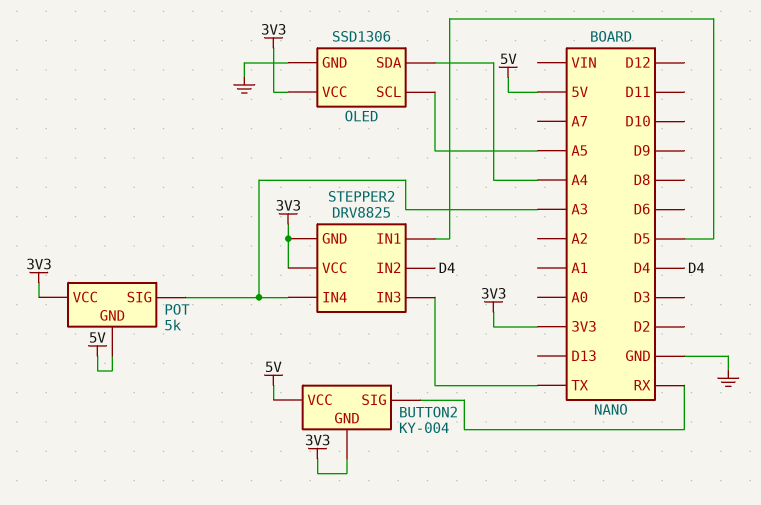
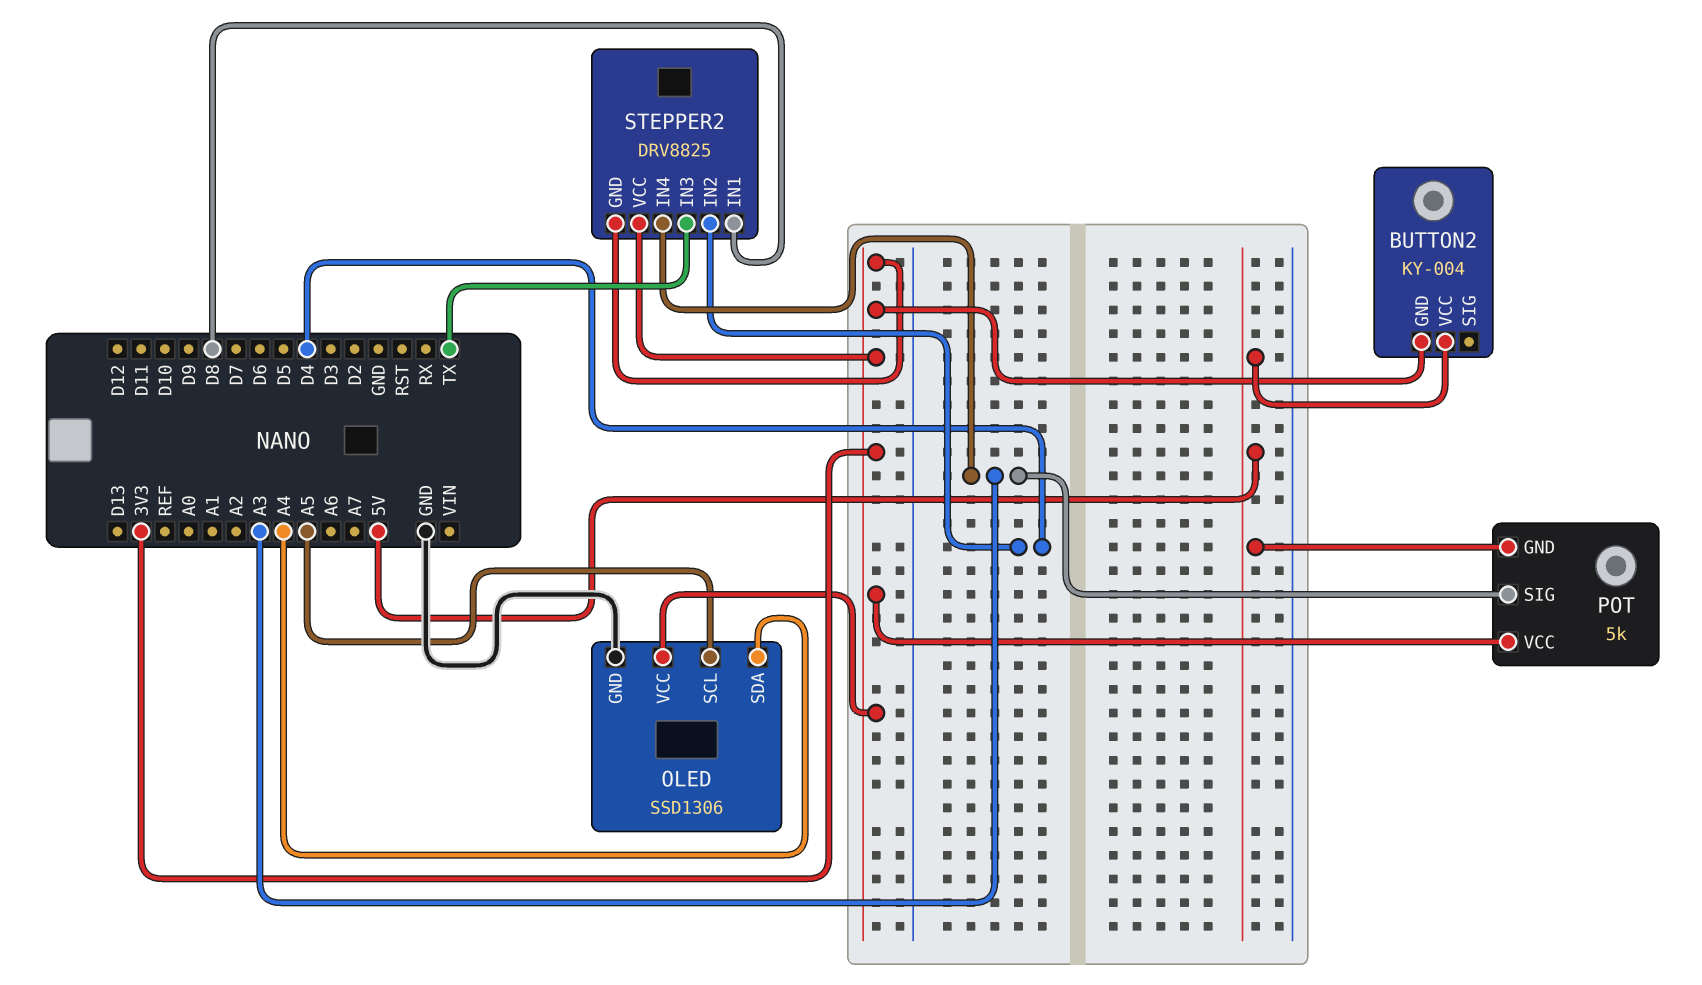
BUTTON2 pin SIG: RX -> none
STEPPER2 pin IN1: D5 -> D8

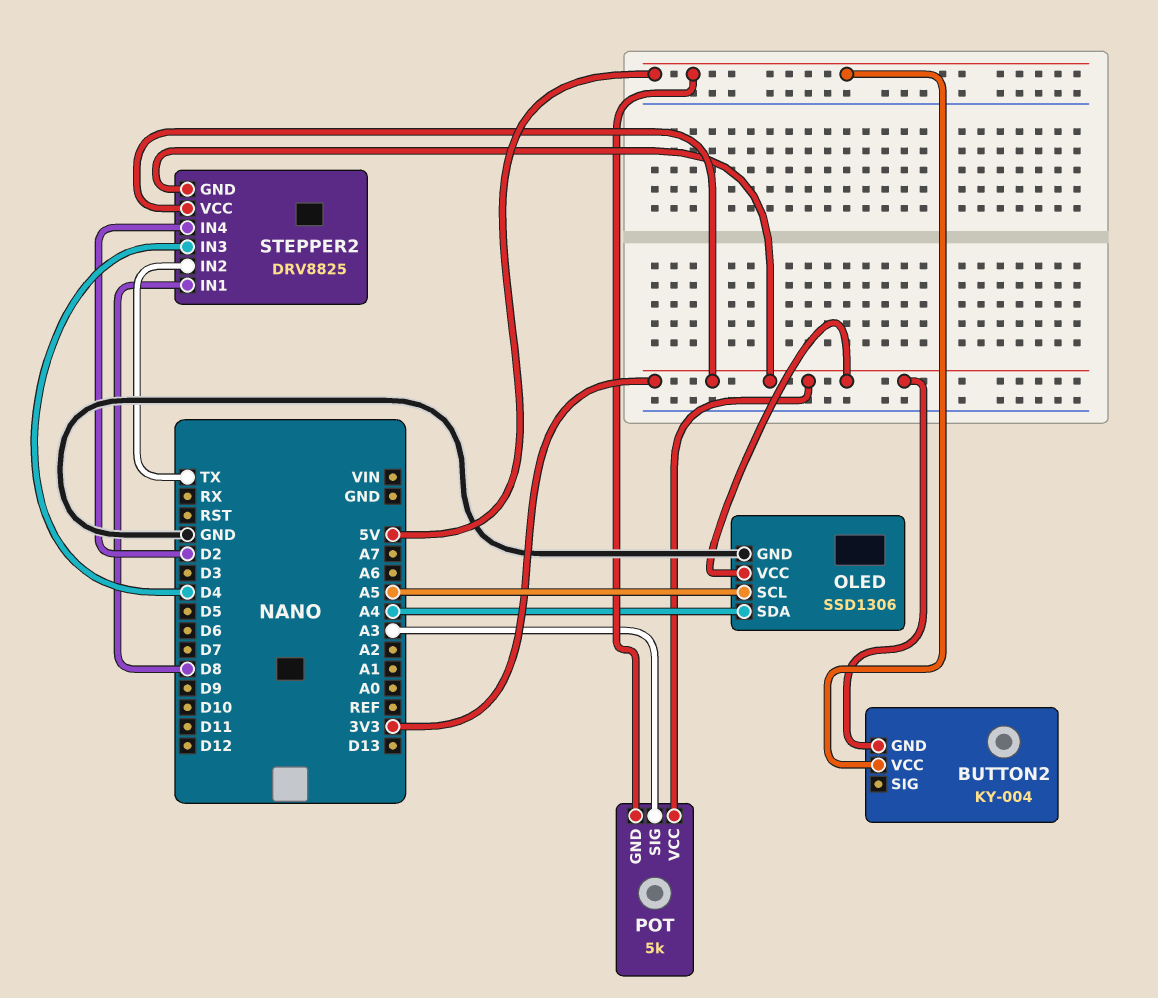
STEPPER2 pin IN2: D4 -> TX
STEPPER2 pin IN3: TX -> D4
STEPPER2 pin IN4: A3 -> D2

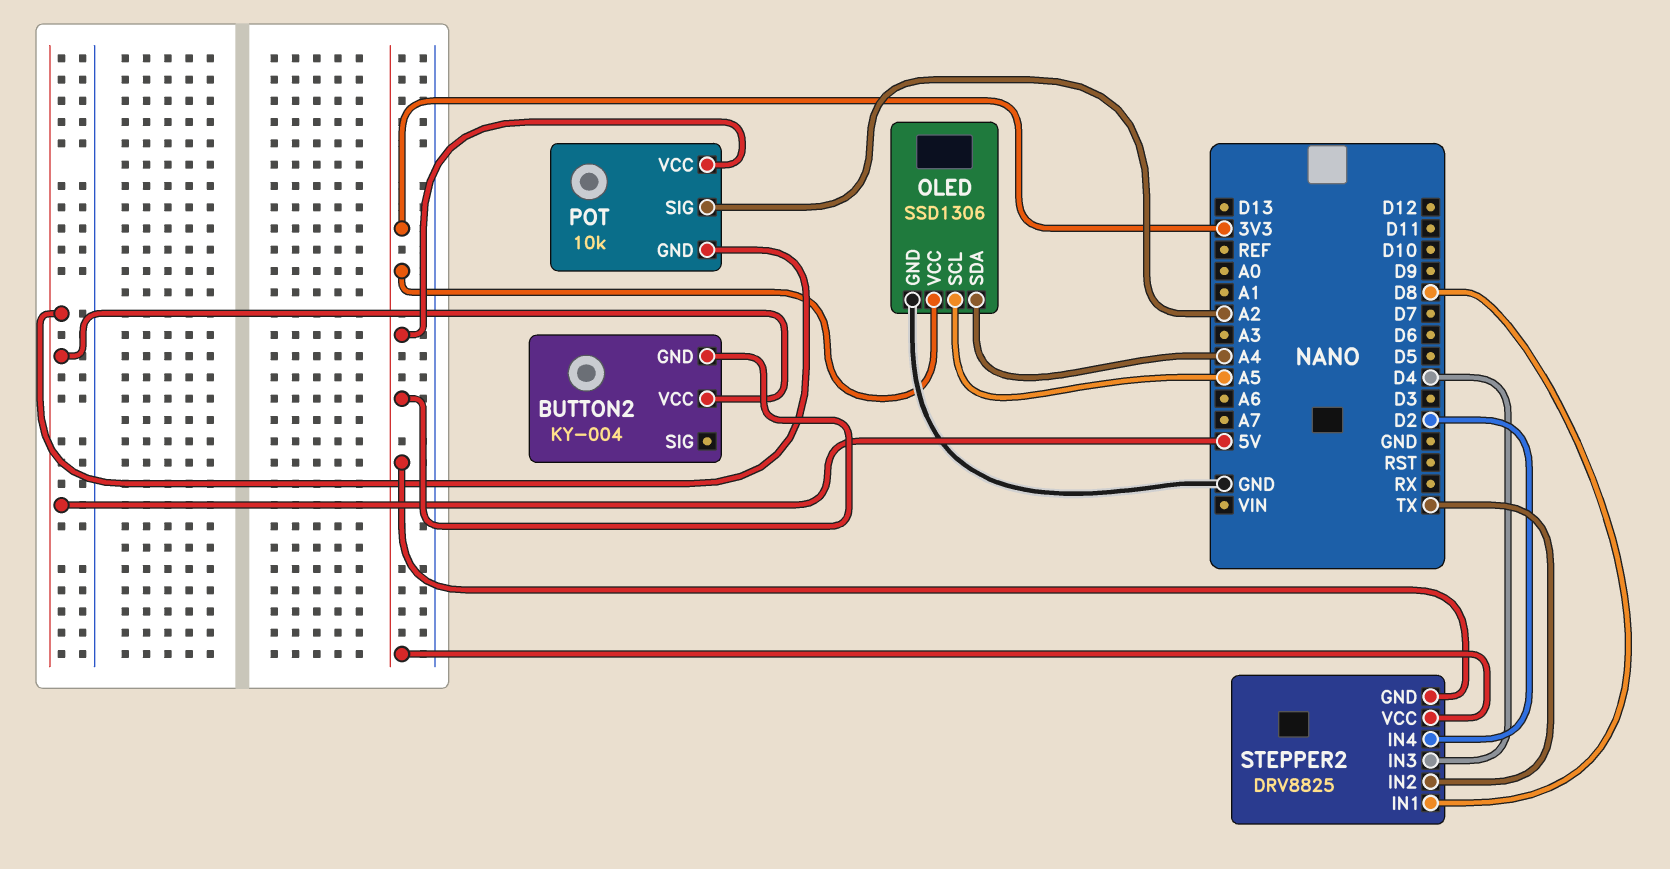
POT: 5k -> 10k
POT pin SIG: A3 -> A2

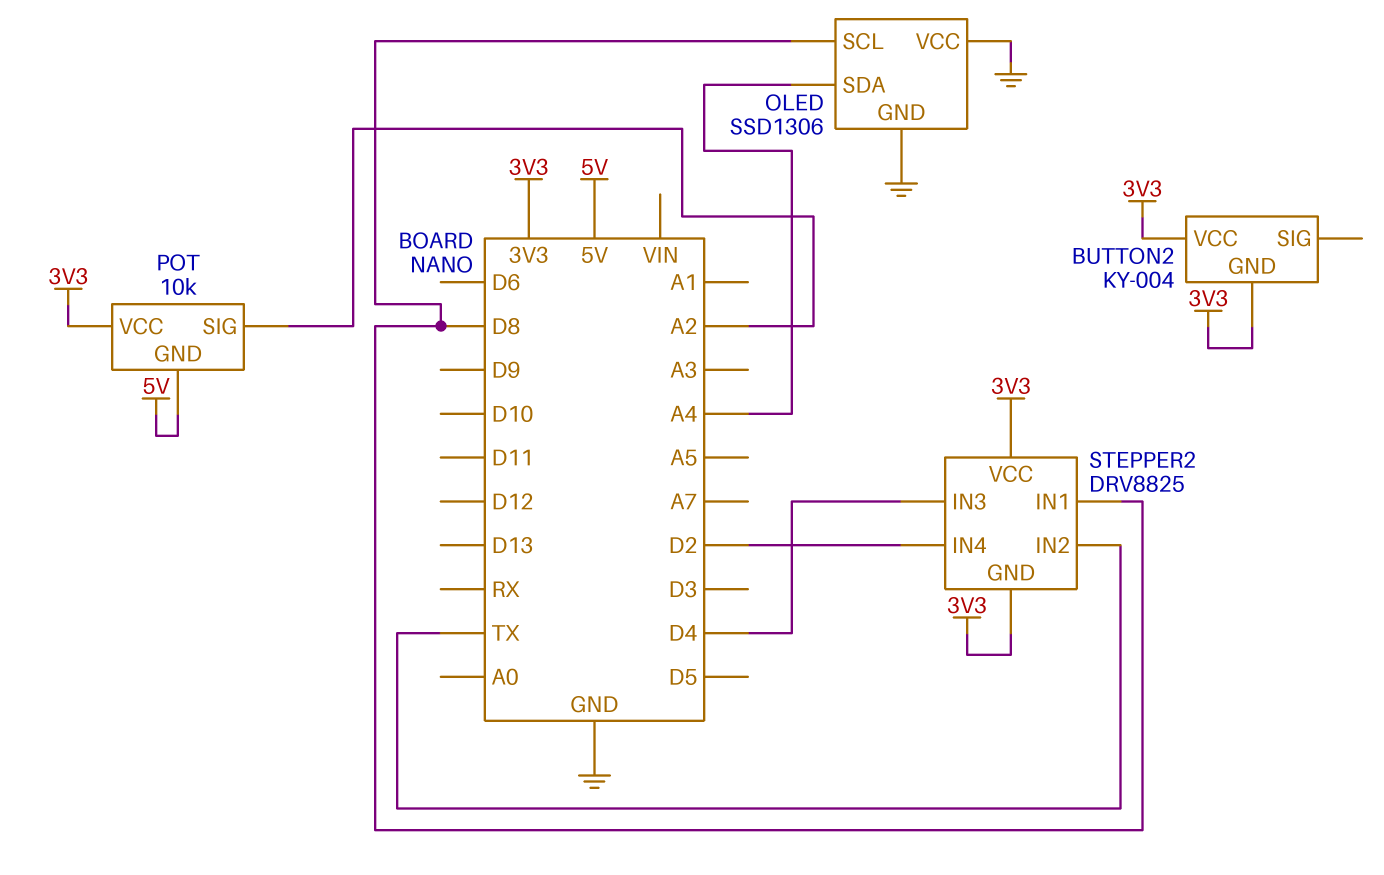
BUTTON2 pin VCC: 5V -> 3V3
OLED pin SCL: A5 -> D8
OLED pin VCC: 3V3 -> GND

